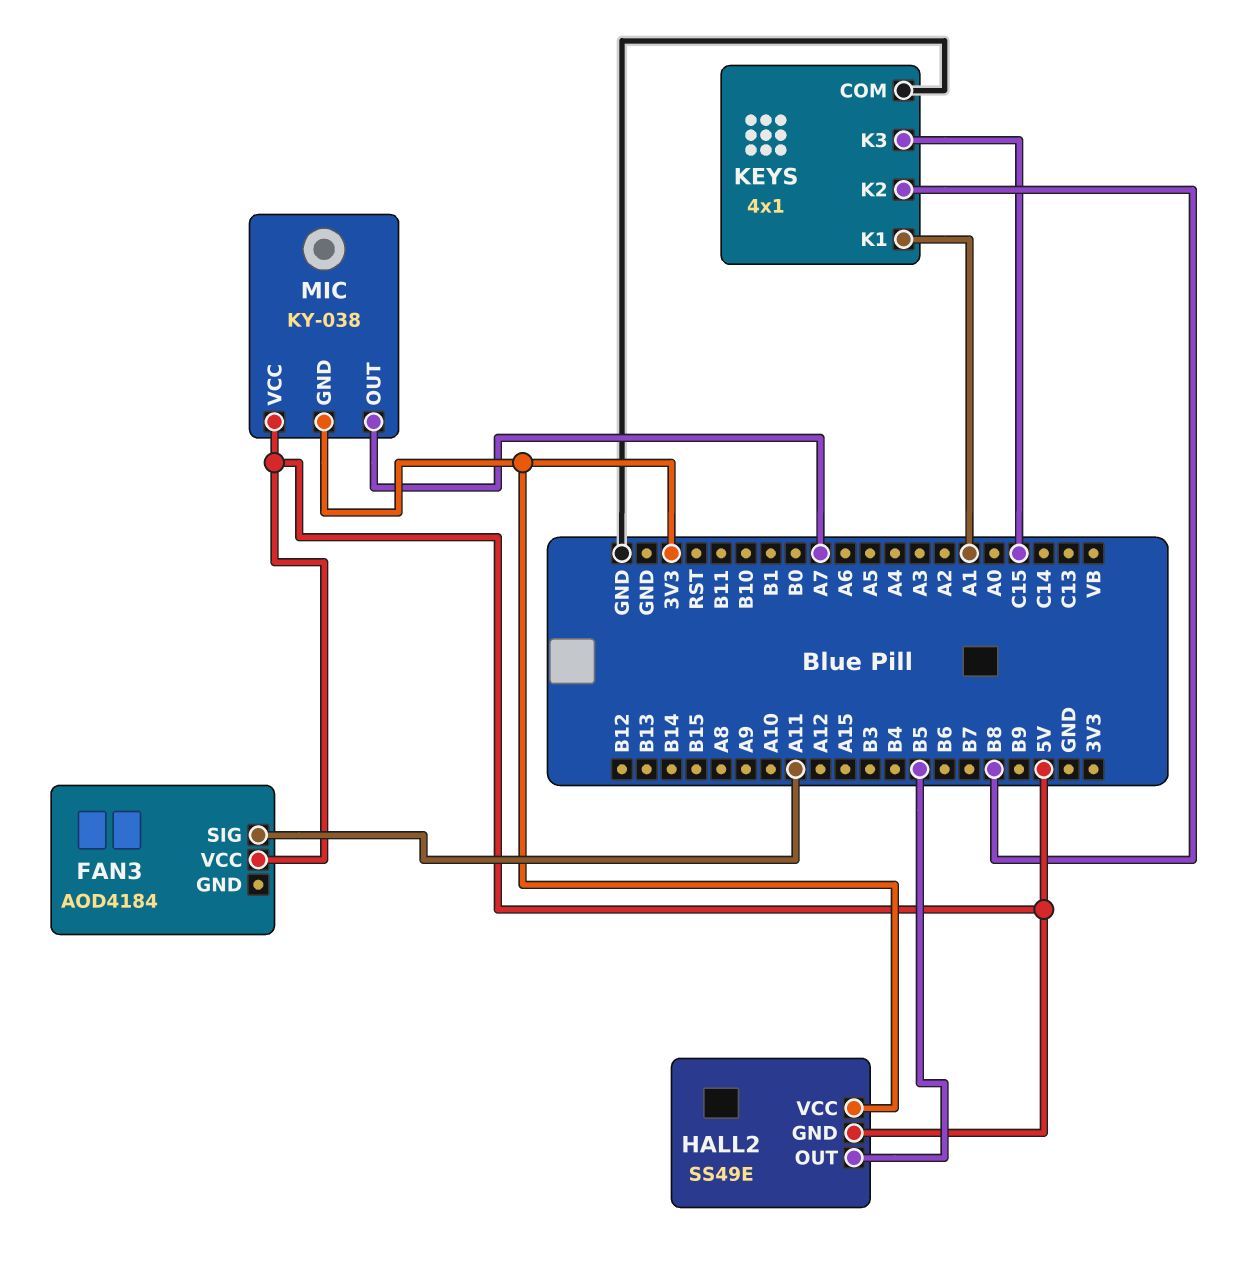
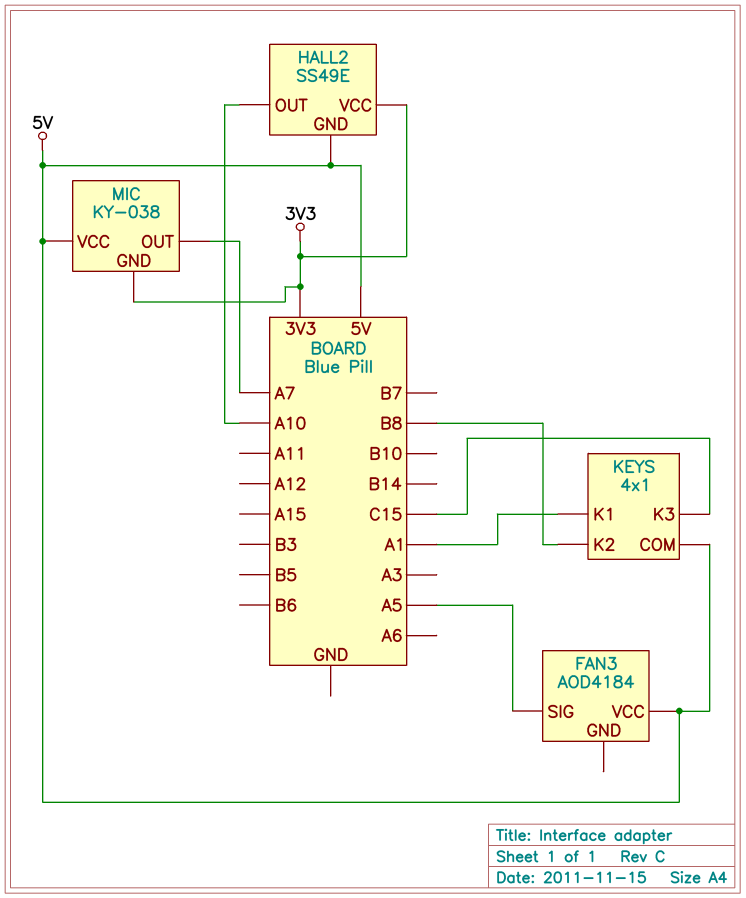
FAN3 pin SIG: A11 -> A5
HALL2 pin OUT: B5 -> A10
KEYS pin COM: GND -> 5V

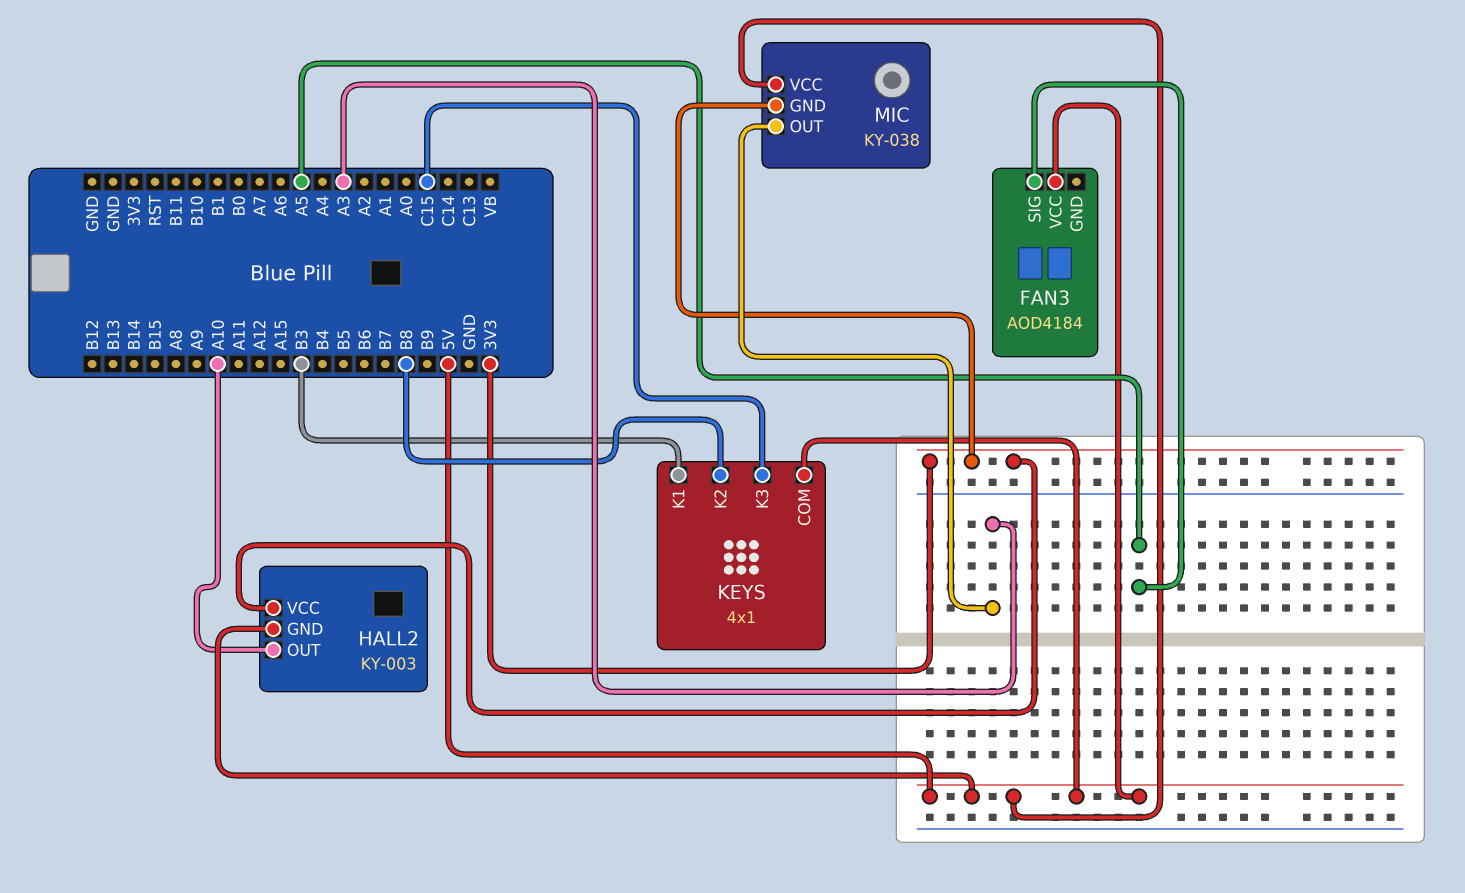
HALL2: SS49E -> KY-003
KEYS pin K1: A1 -> B3
MIC pin OUT: A7 -> A3

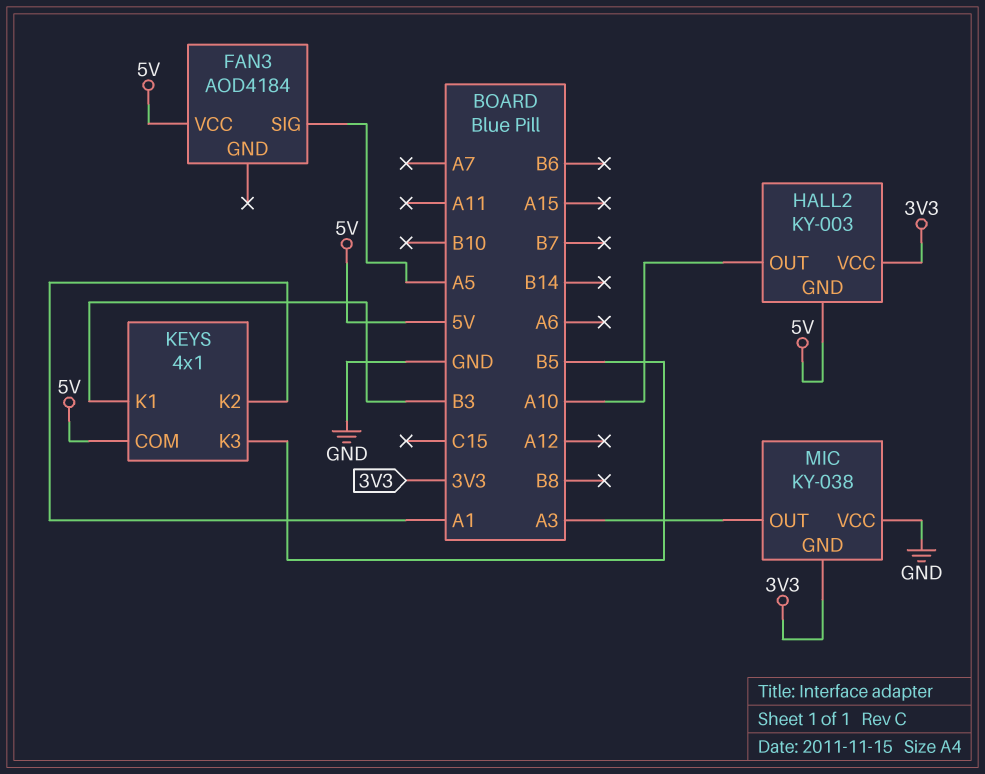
KEYS pin K2: B8 -> A1
KEYS pin K3: C15 -> B5
MIC pin VCC: 5V -> GND

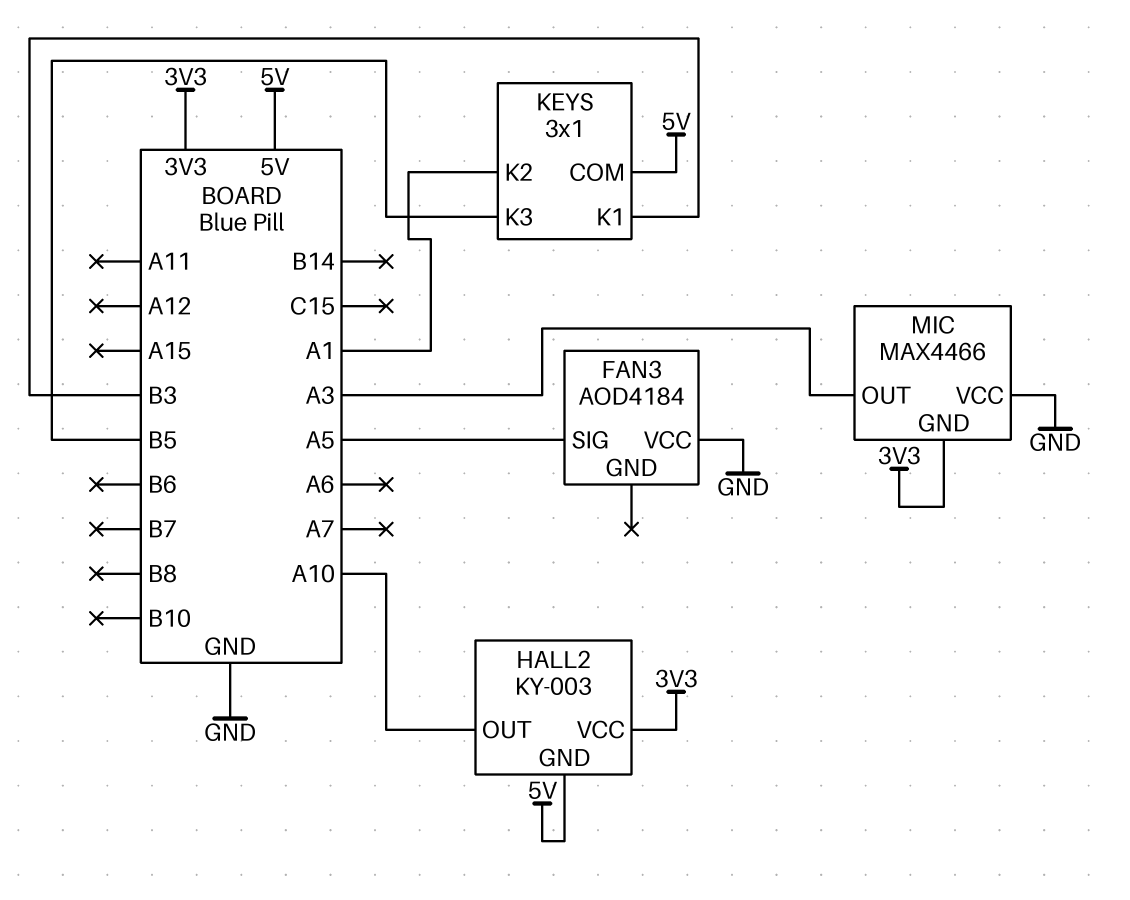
FAN3 pin VCC: 5V -> GND
KEYS: 4x1 -> 3x1
MIC: KY-038 -> MAX4466

